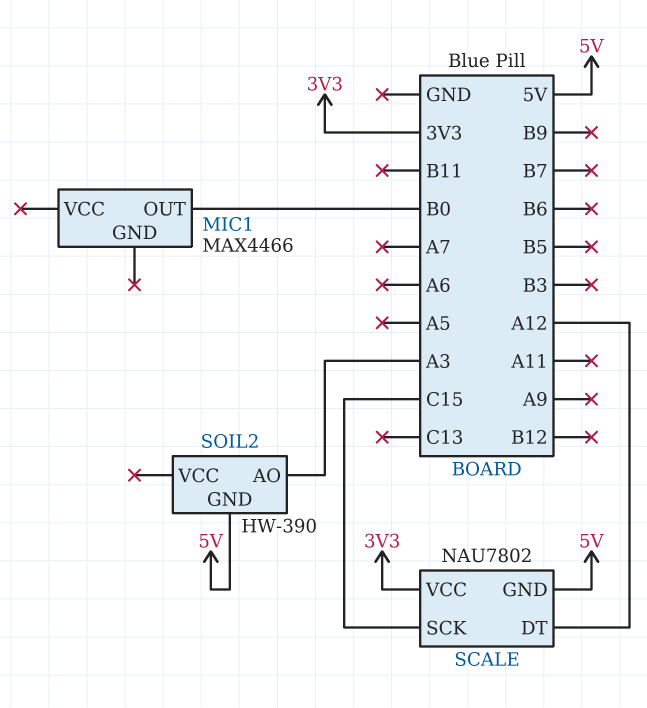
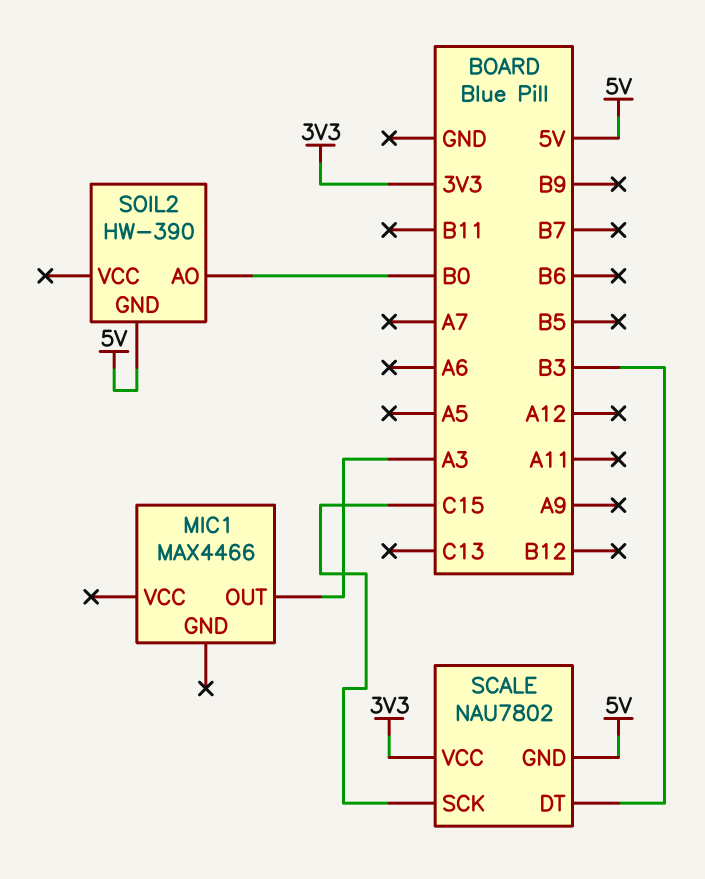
MIC1 pin OUT: B0 -> A3
SCALE pin DT: A12 -> B3
SOIL2 pin AO: A3 -> B0

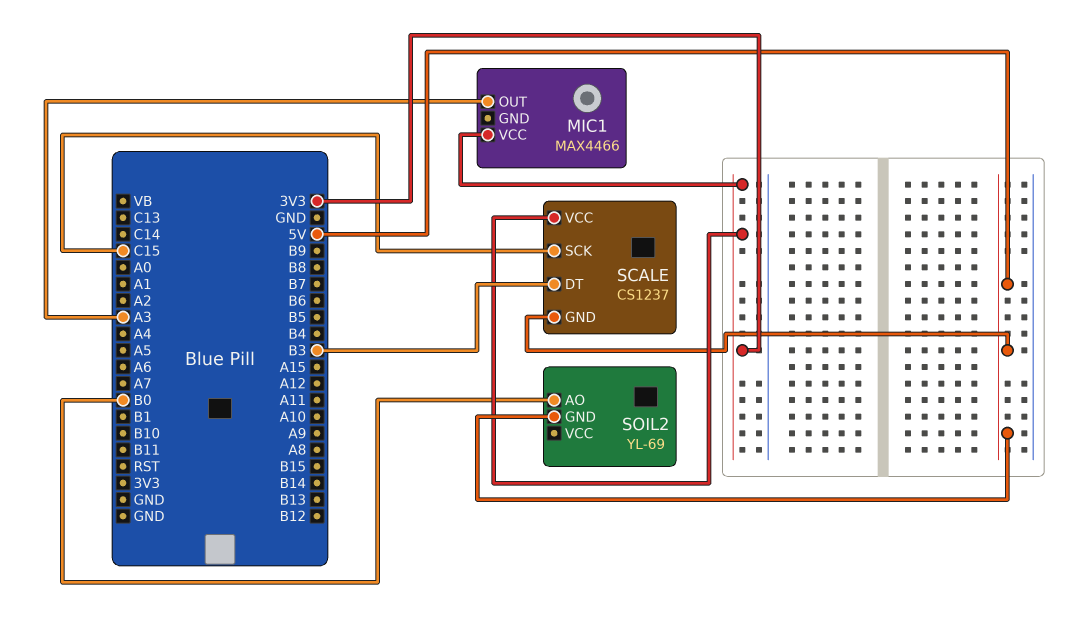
MIC1 pin VCC: none -> 3V3
SCALE: NAU7802 -> CS1237
SOIL2: HW-390 -> YL-69

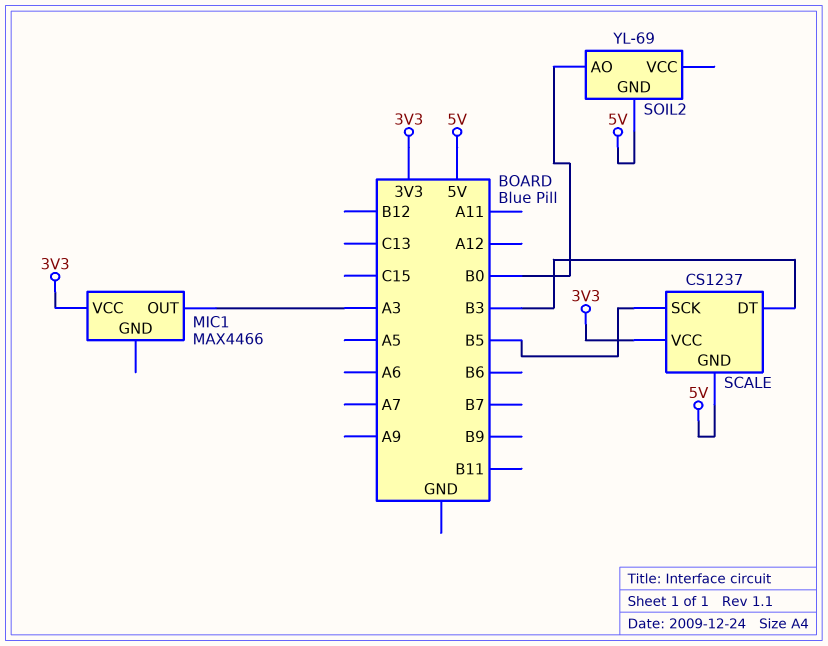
SCALE pin SCK: C15 -> B5

